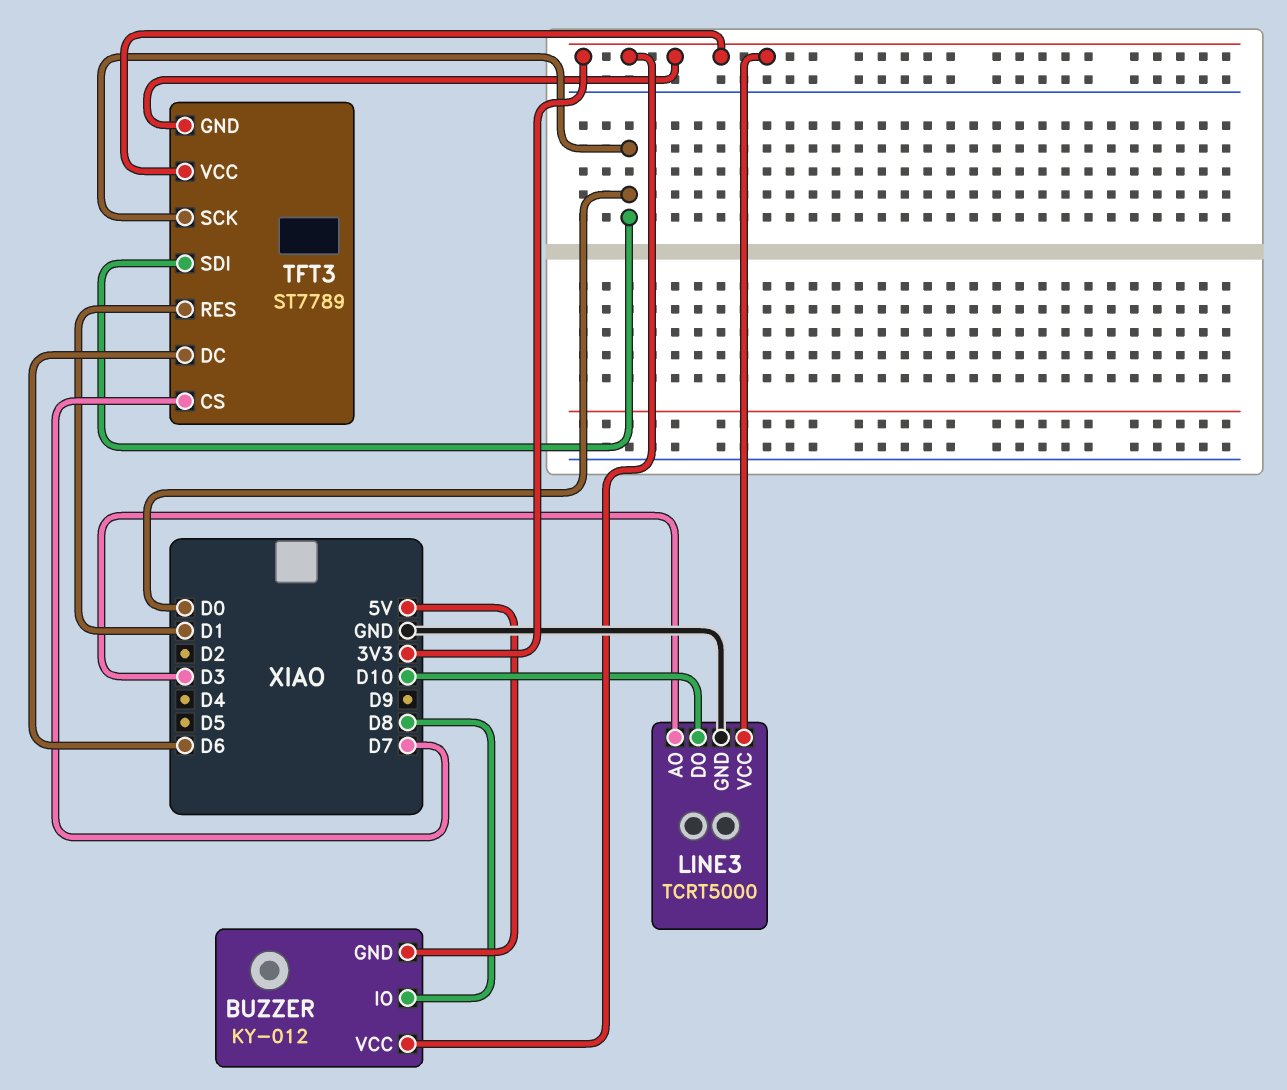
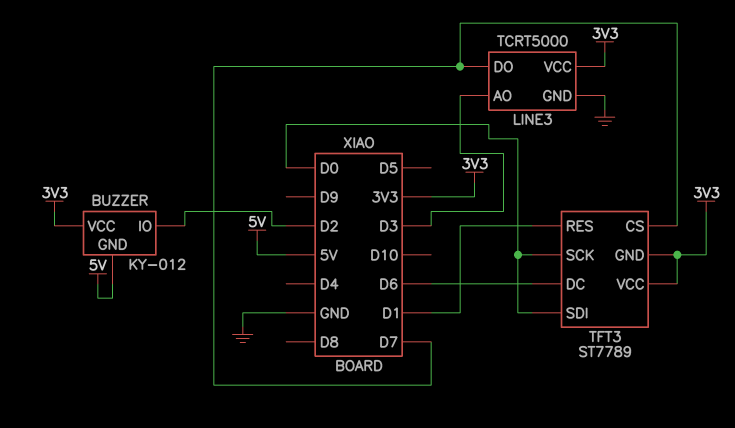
BUZZER pin IO: D8 -> D2
LINE3 pin DO: D10 -> D7

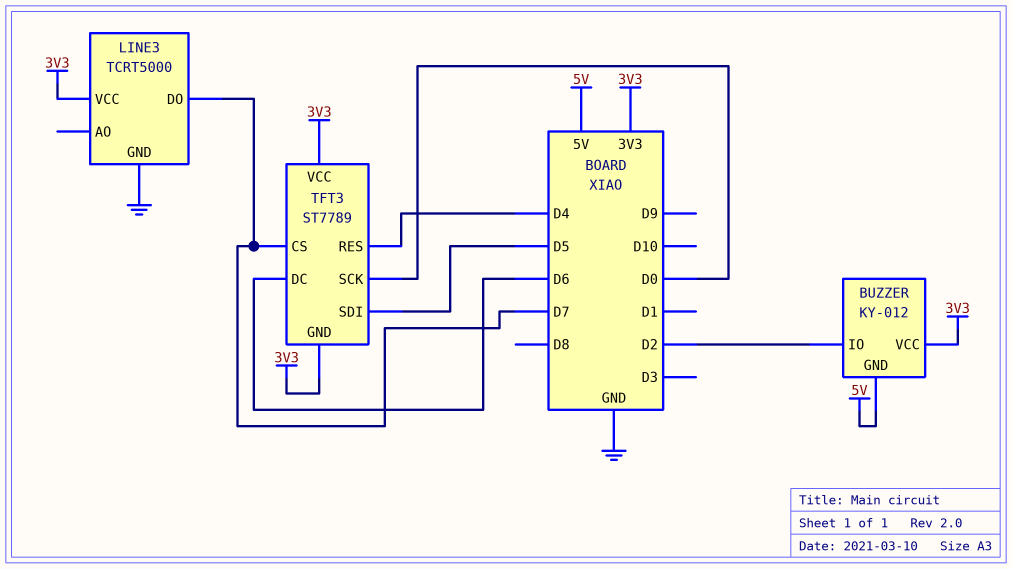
LINE3 pin AO: D3 -> none
TFT3 pin RES: D1 -> D4
TFT3 pin SDI: D0 -> D5

